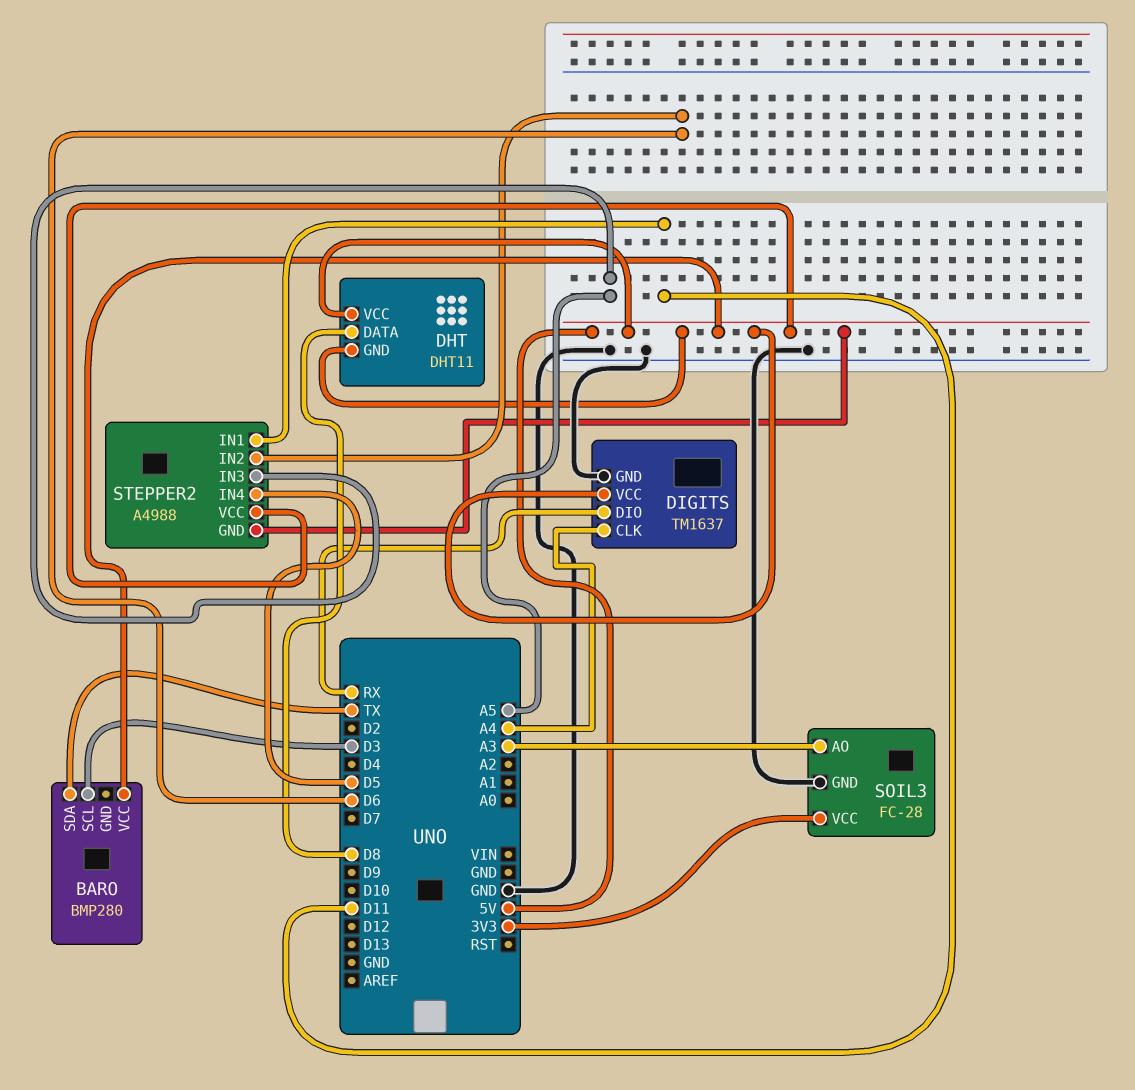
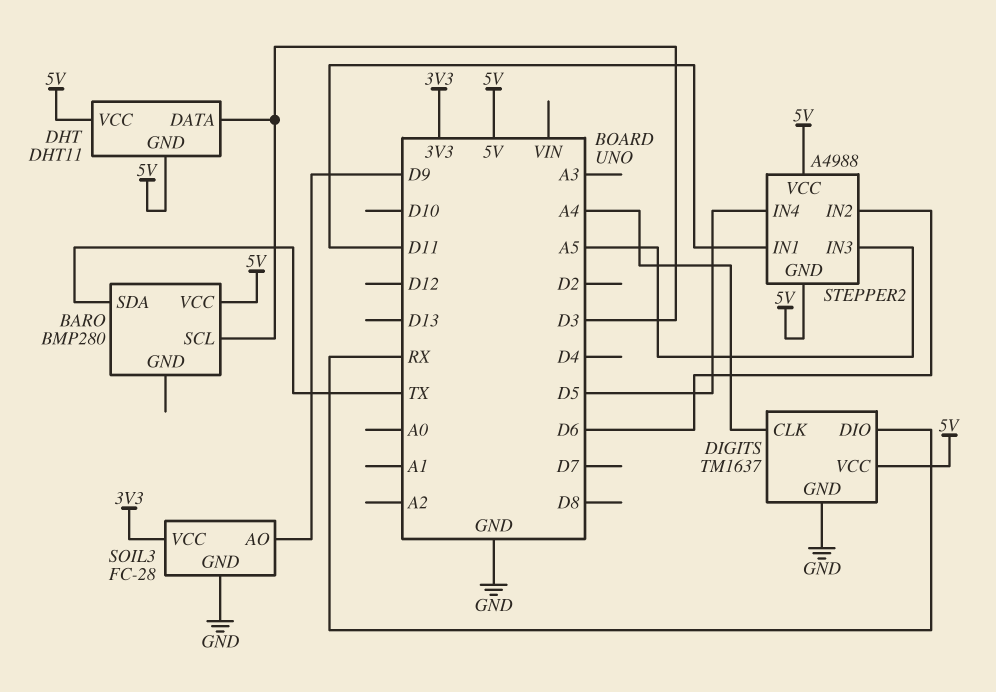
DHT pin DATA: D8 -> D3
SOIL3 pin AO: A3 -> D9

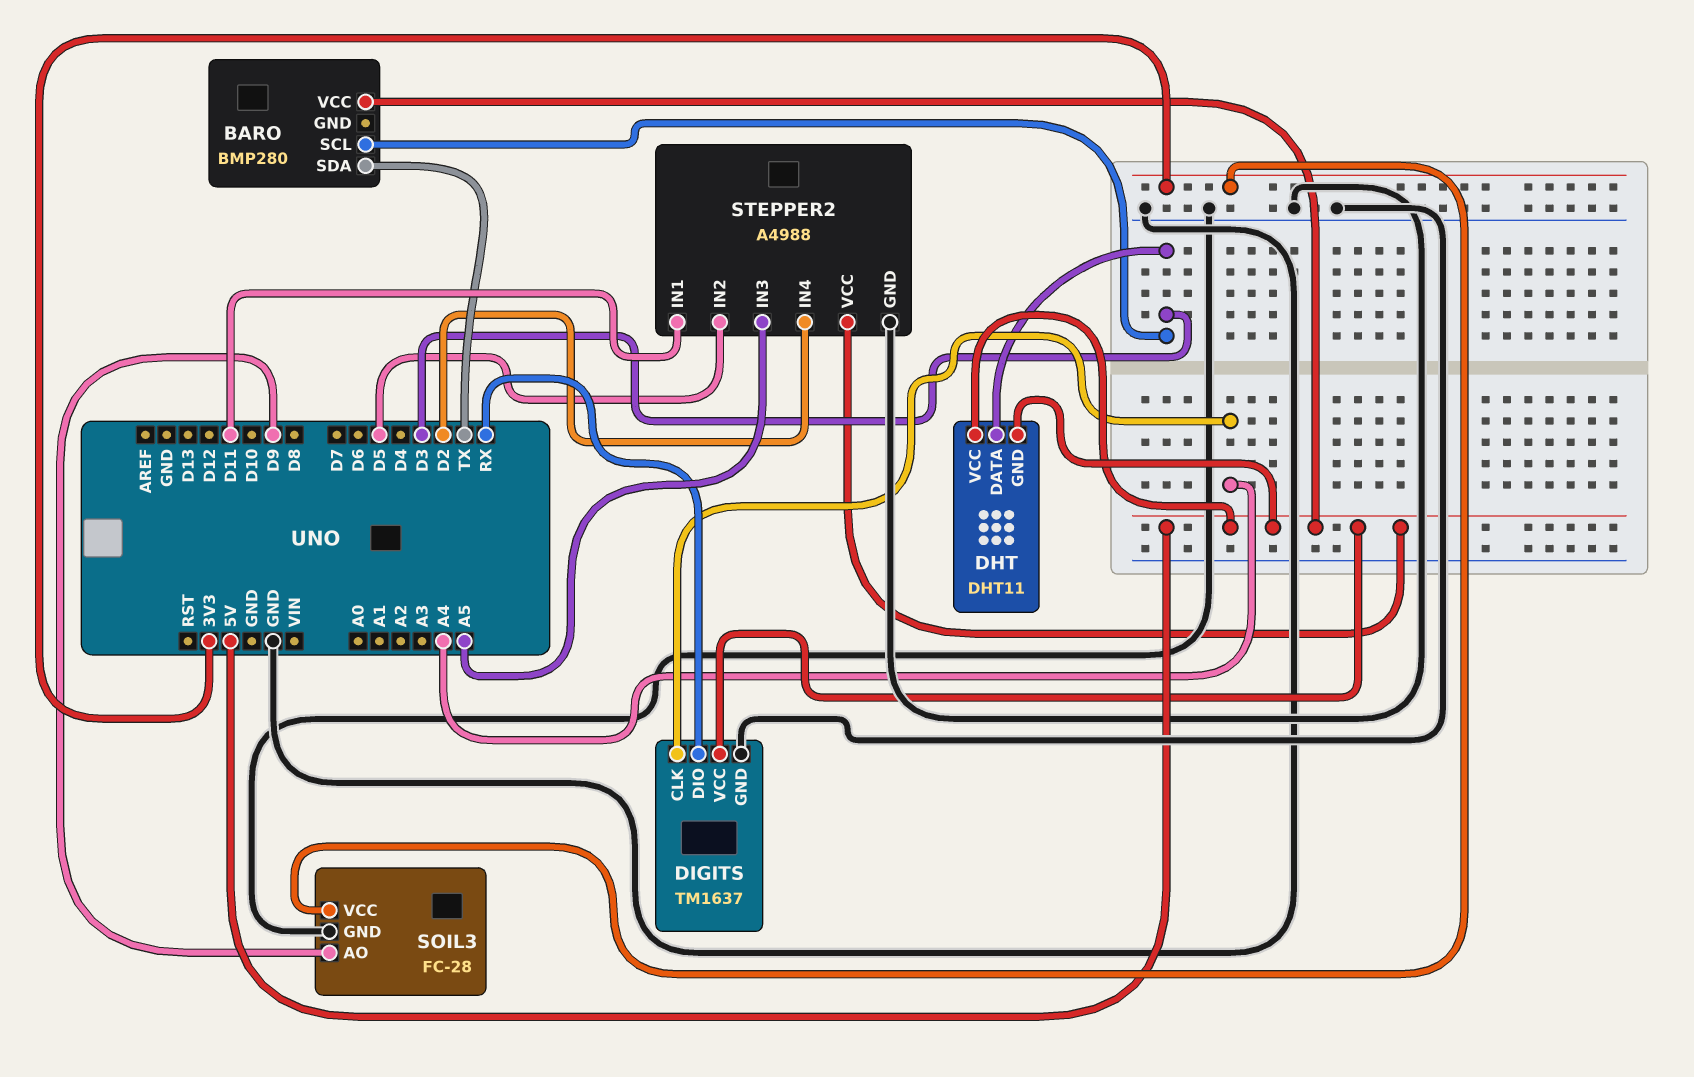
STEPPER2 pin GND: 5V -> GND
STEPPER2 pin IN2: D6 -> D5
STEPPER2 pin IN4: D5 -> D2

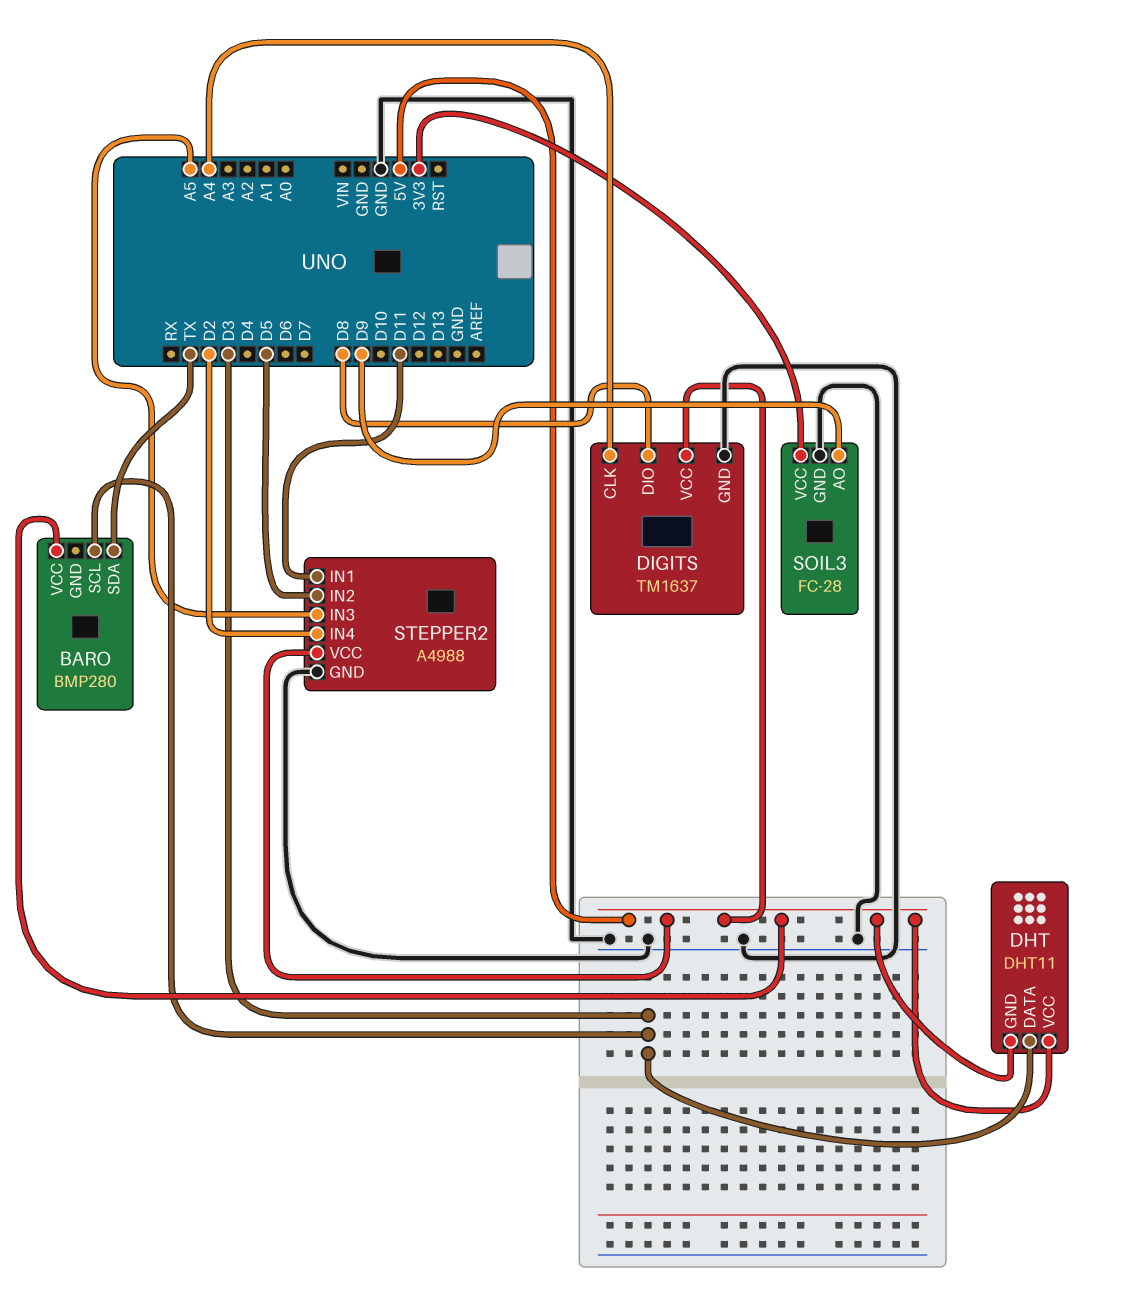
DIGITS pin DIO: RX -> D8

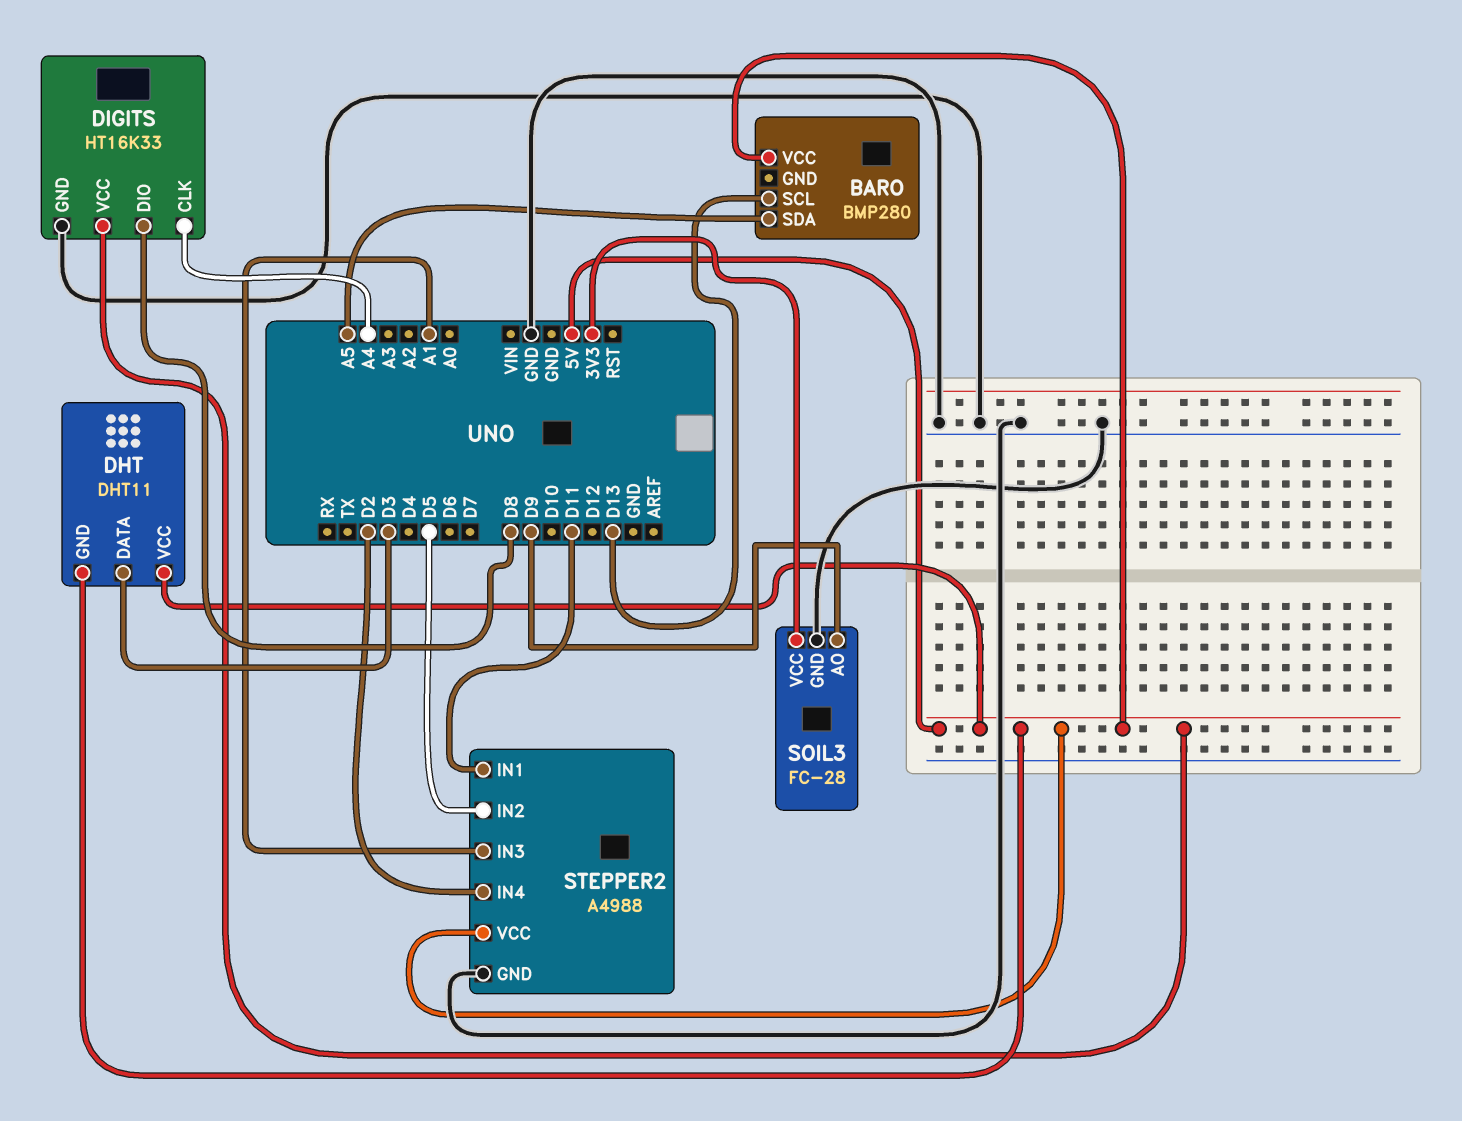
BARO pin SCL: D3 -> D13
BARO pin SDA: TX -> A5
DIGITS: TM1637 -> HT16K33
STEPPER2 pin IN3: A5 -> A1

